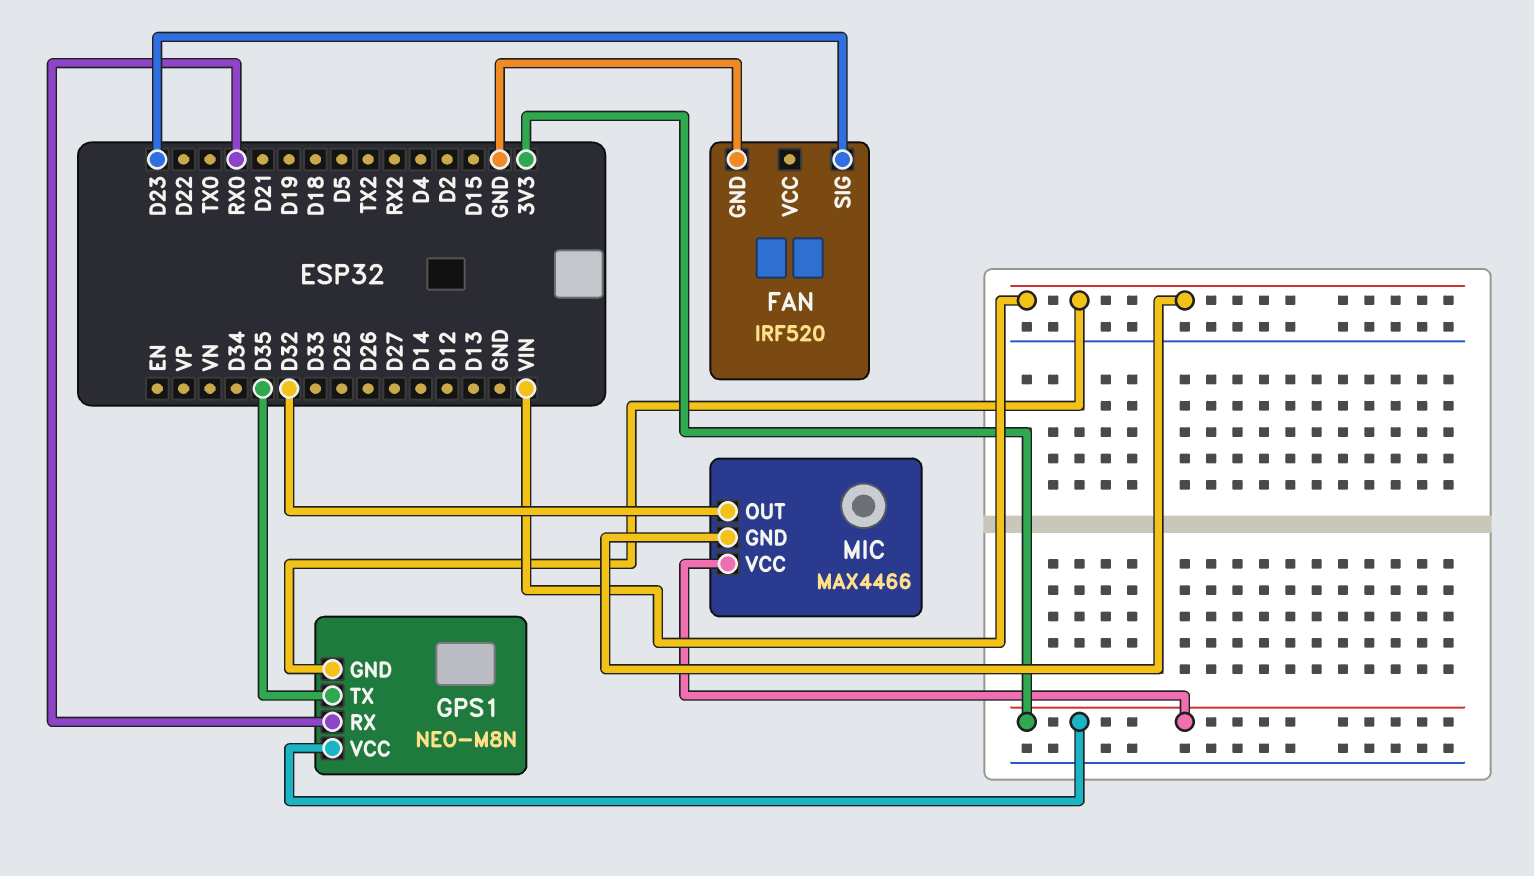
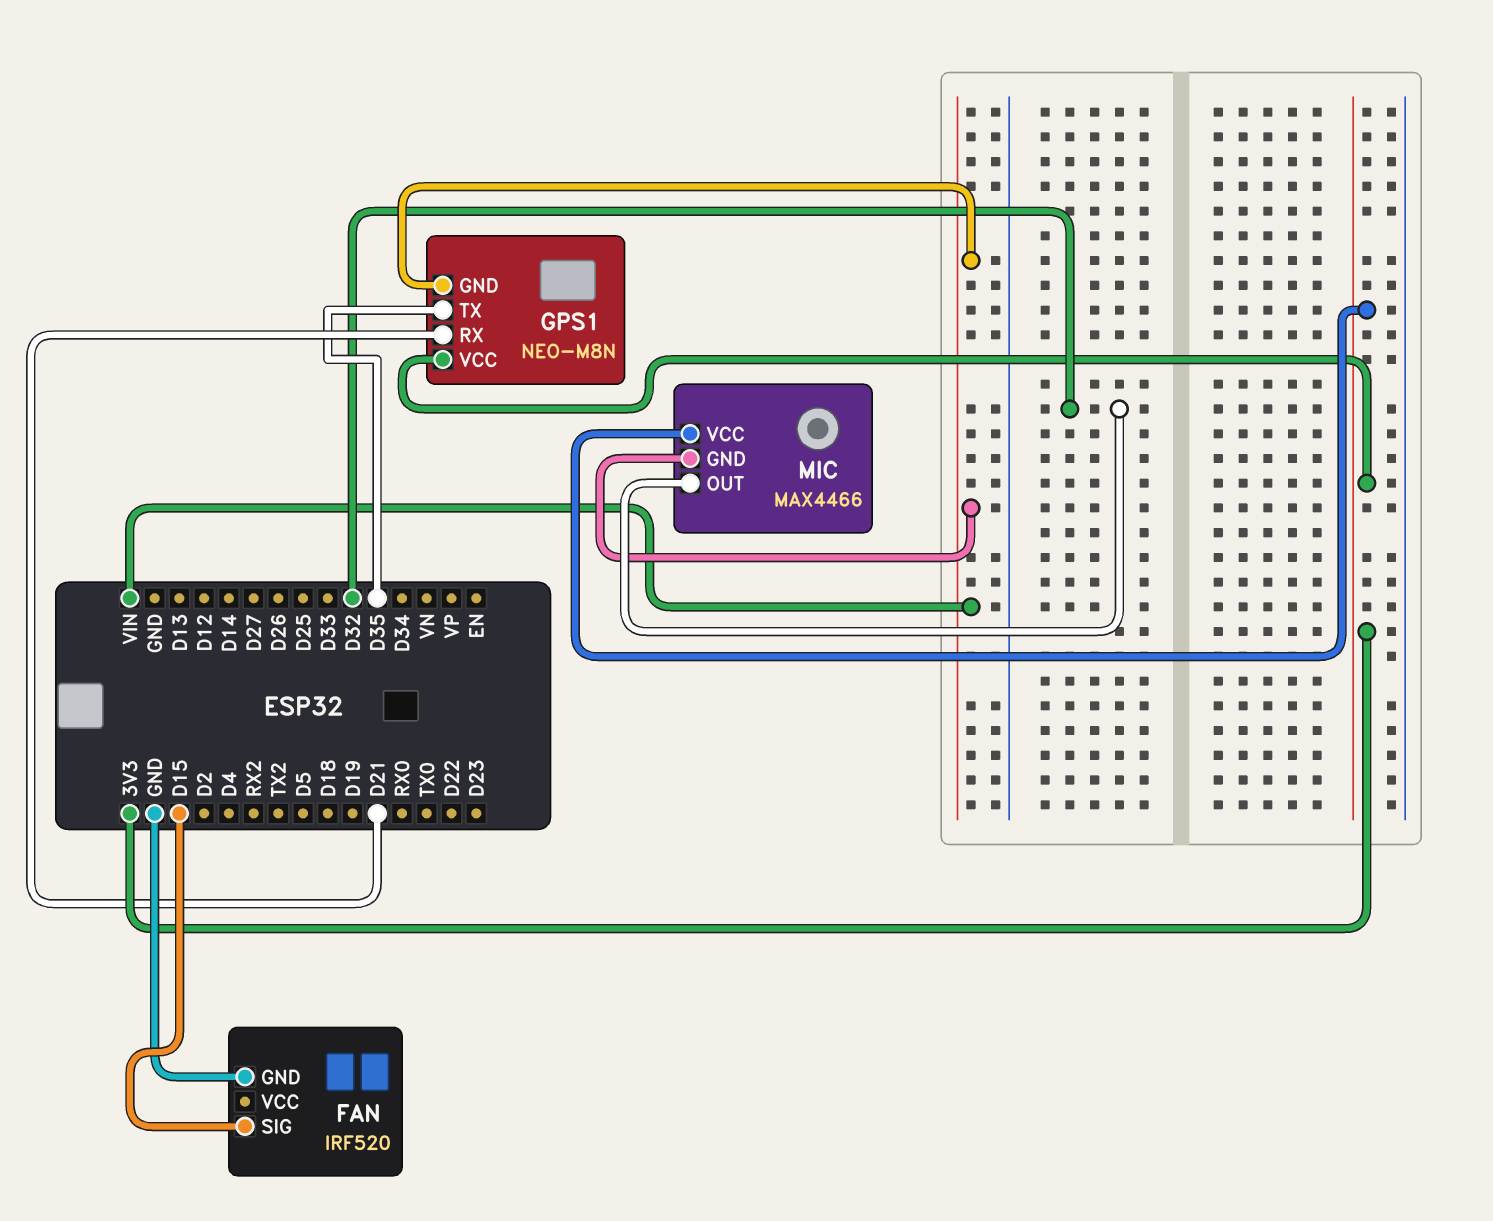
FAN pin SIG: D23 -> D15
GPS1 pin RX: RX0 -> D21

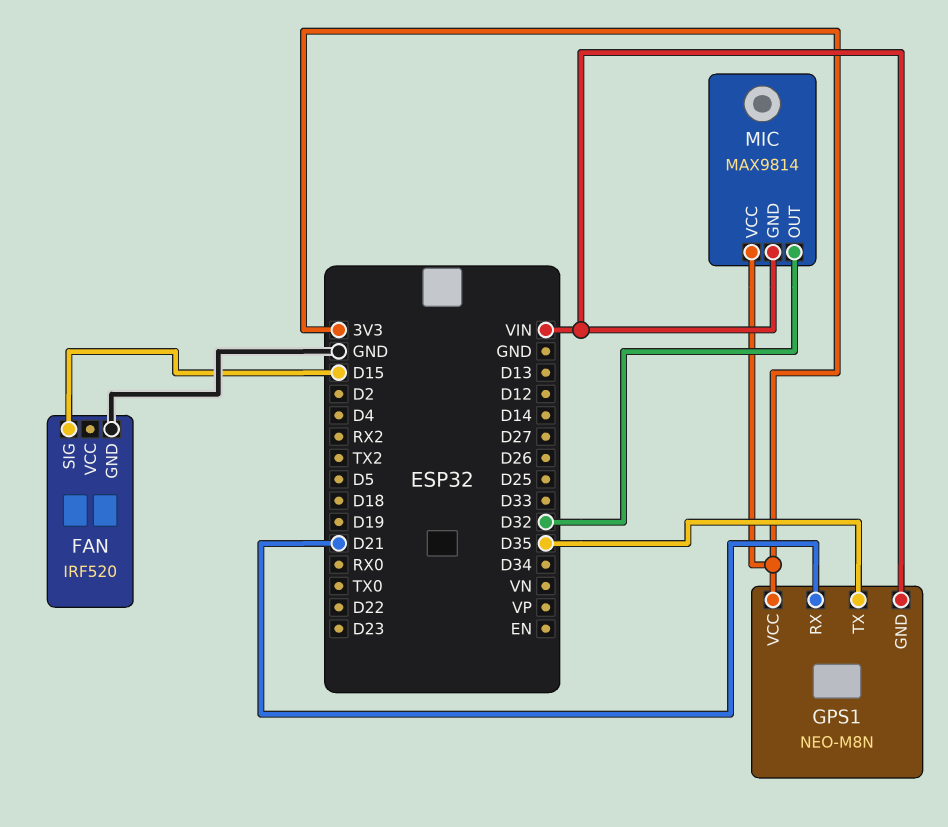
MIC: MAX4466 -> MAX9814

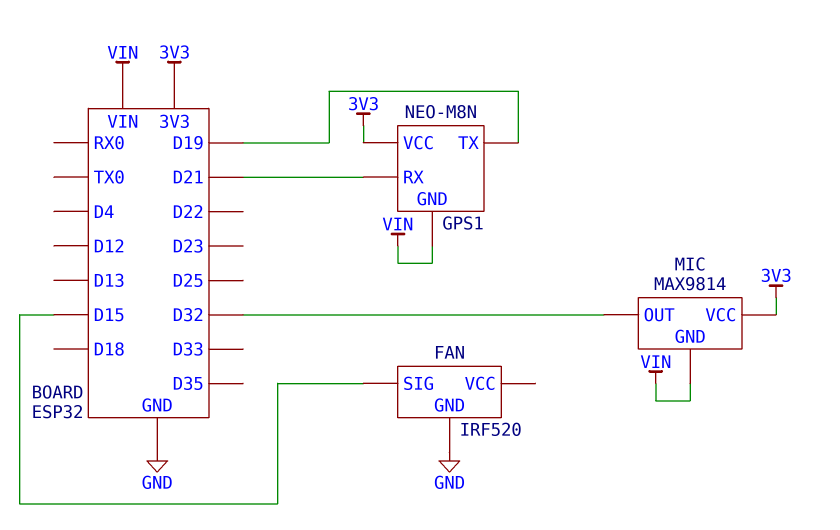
GPS1 pin TX: D35 -> D19

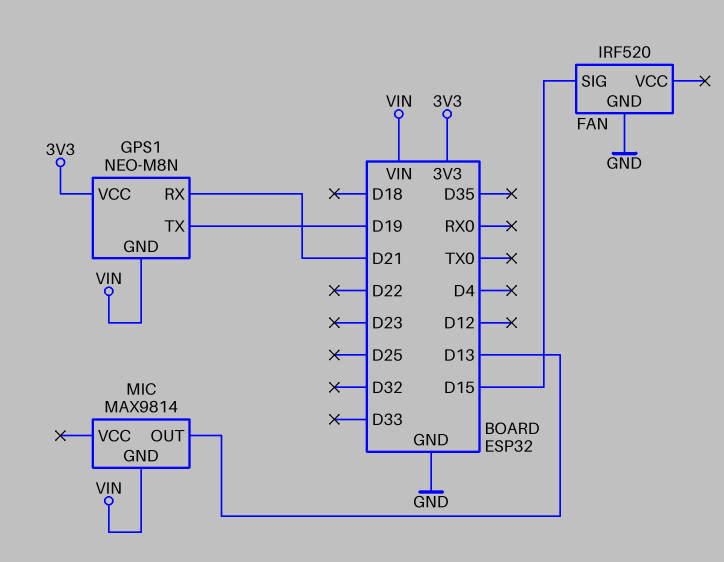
MIC pin OUT: D32 -> D13
MIC pin VCC: 3V3 -> none

